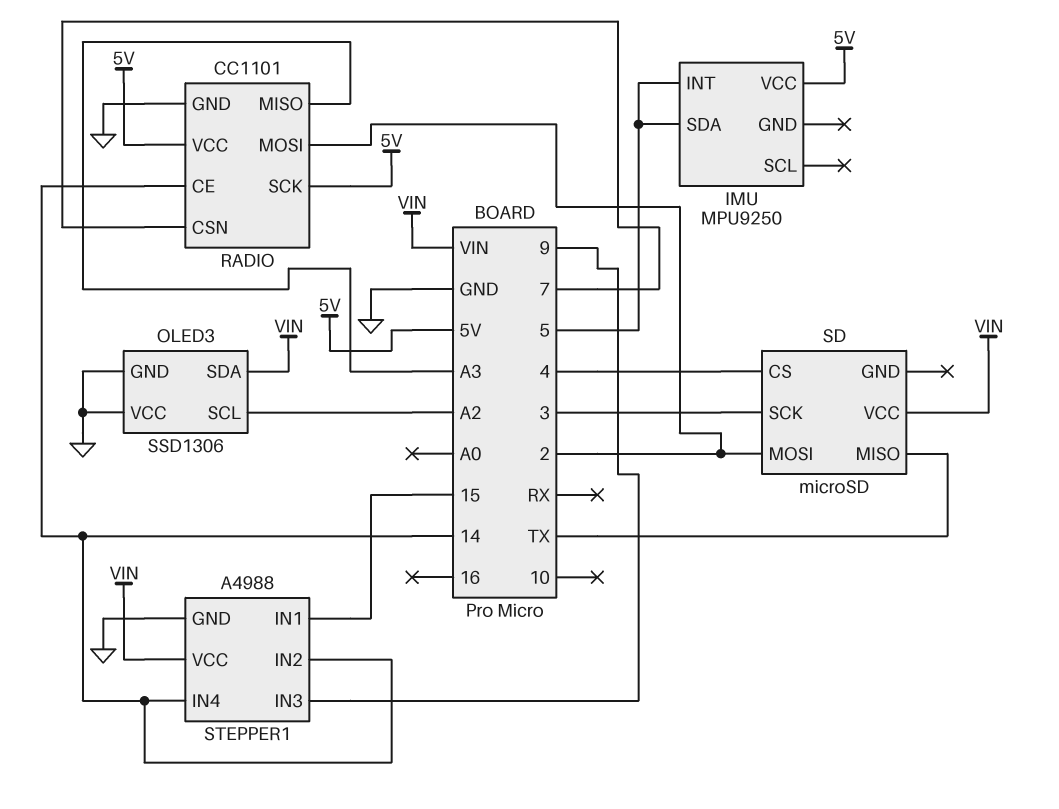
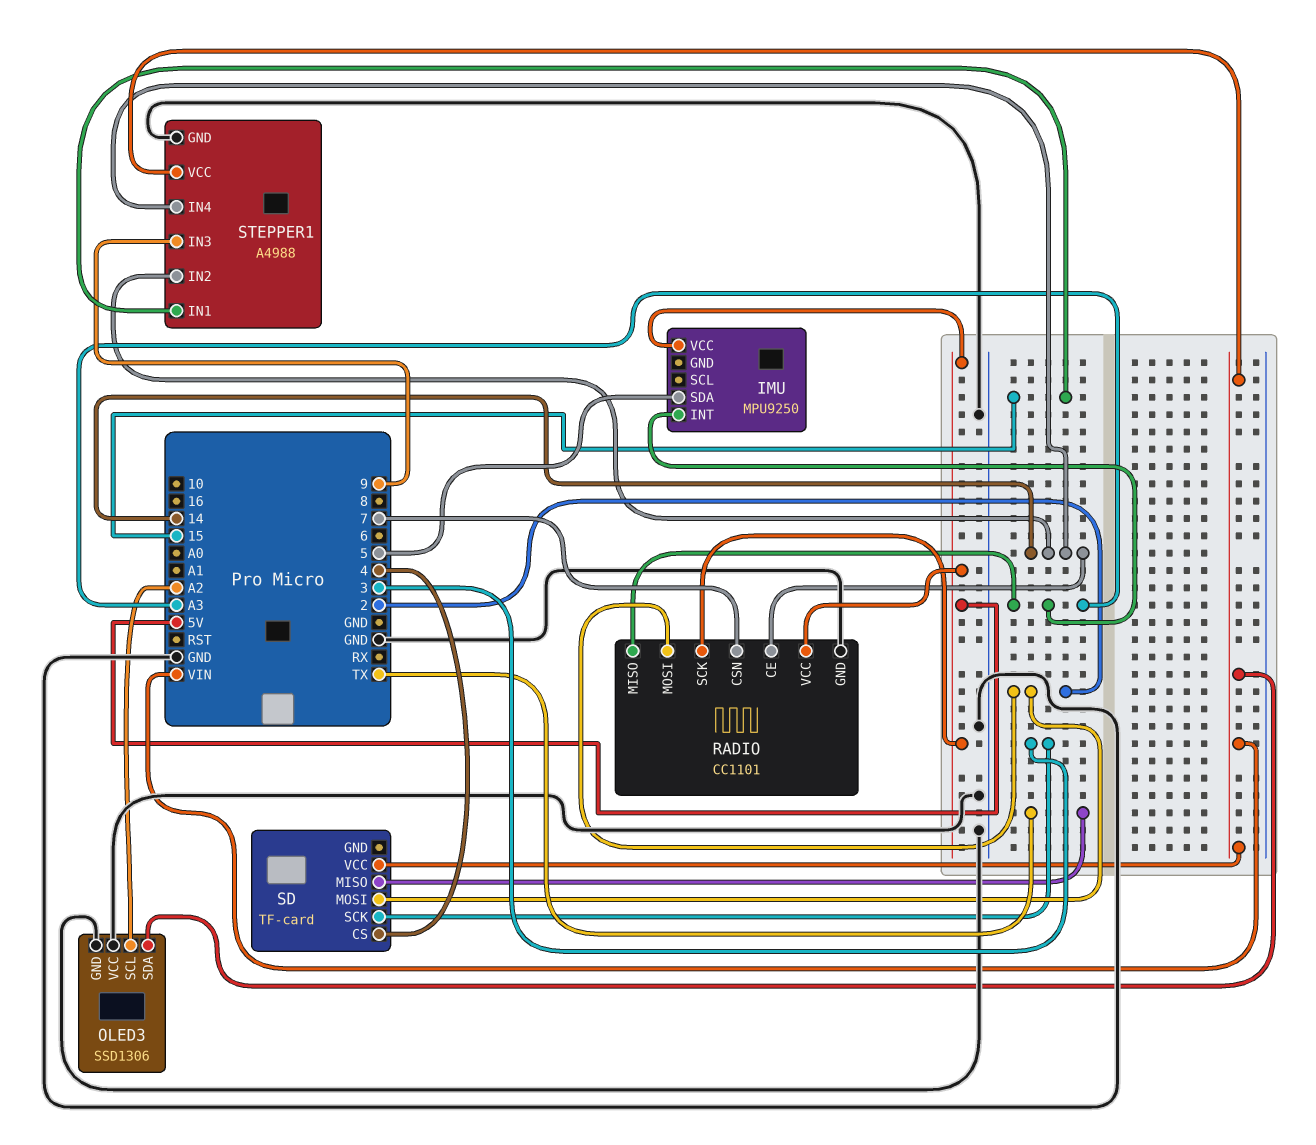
IMU pin INT: 5 -> A3
SD: microSD -> TF-card

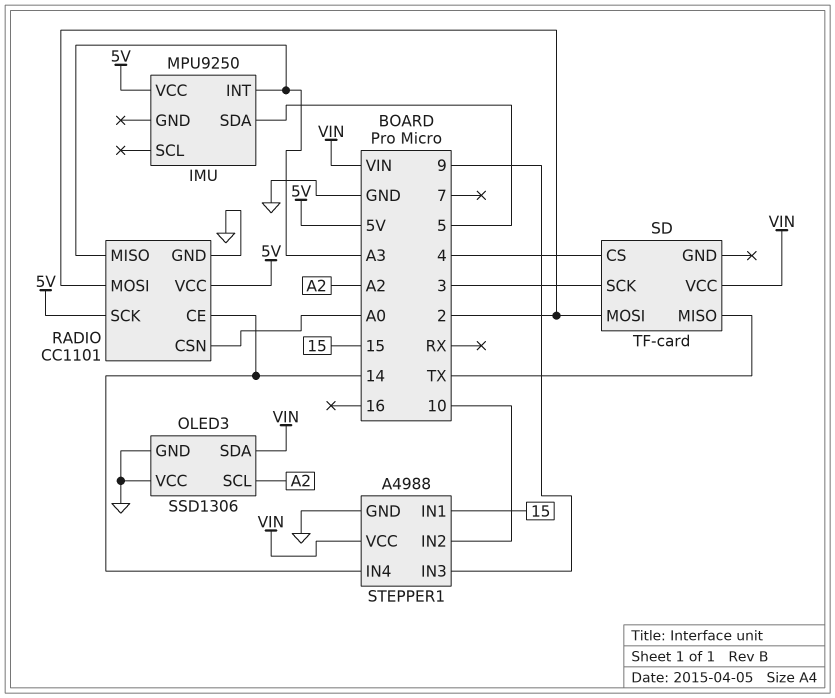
RADIO pin CSN: 7 -> A0
STEPPER1 pin IN2: 14 -> 10

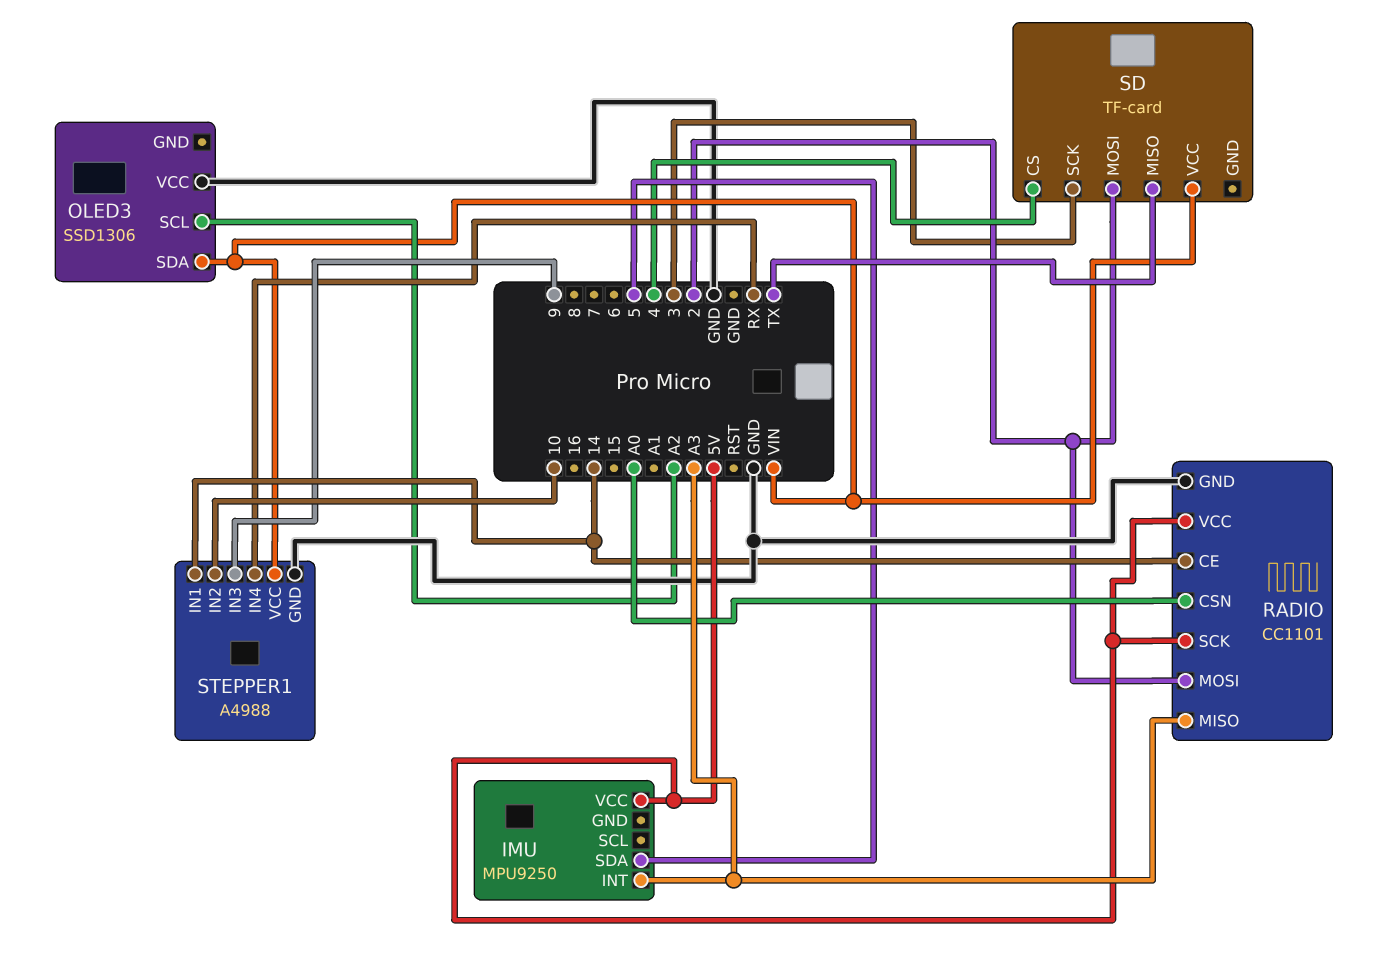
OLED3 pin GND: GND -> none
STEPPER1 pin IN1: 15 -> 14
STEPPER1 pin IN4: 14 -> RX

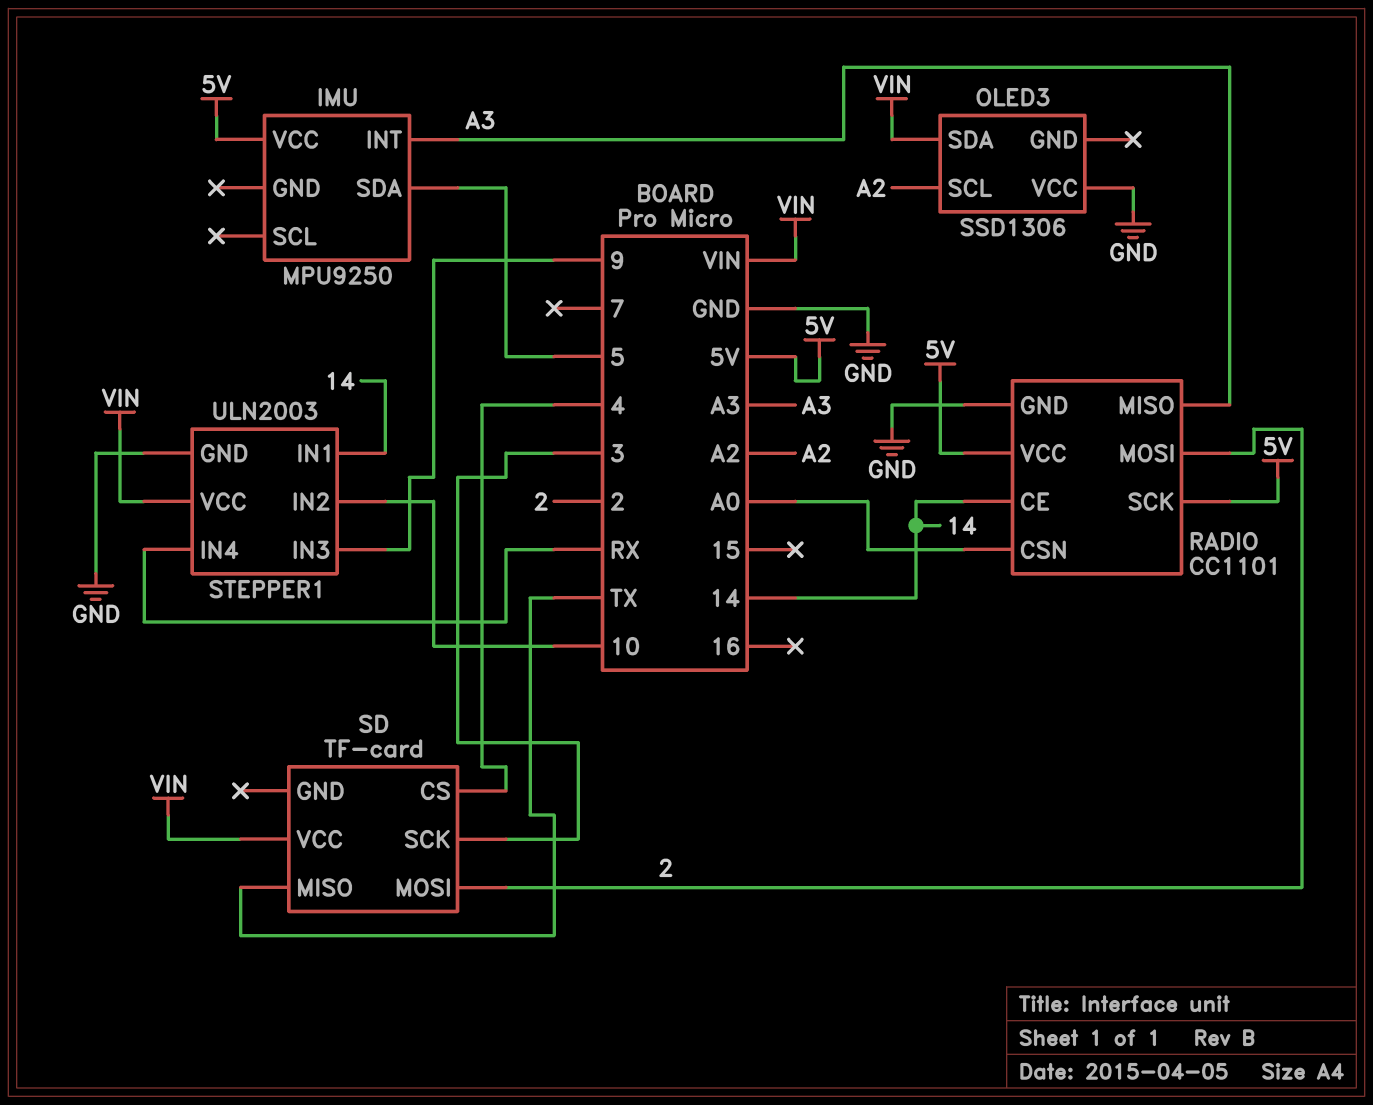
STEPPER1: A4988 -> ULN2003

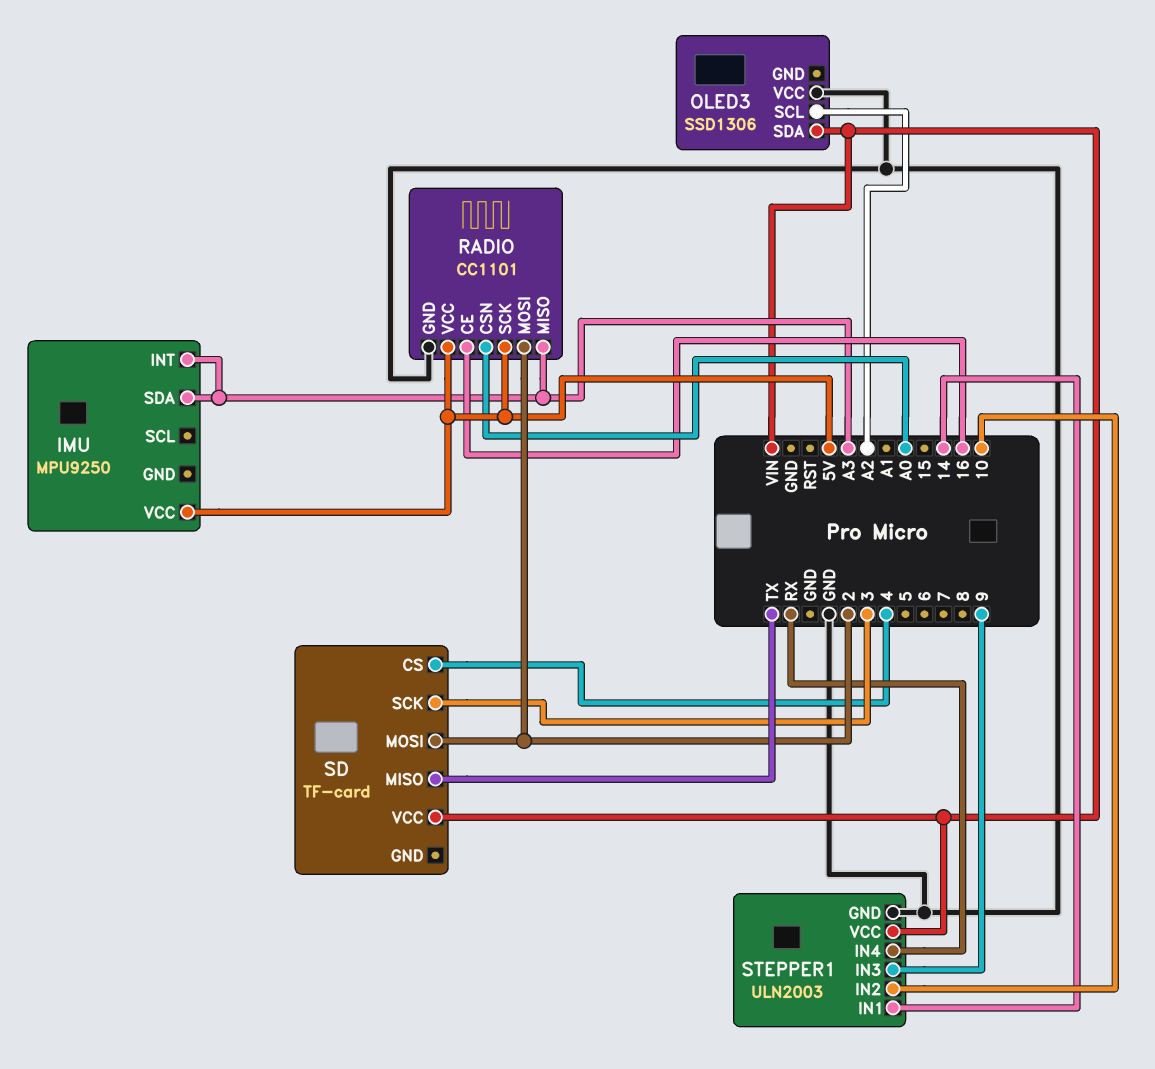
IMU pin SDA: 5 -> A3
RADIO pin CE: 14 -> 16

